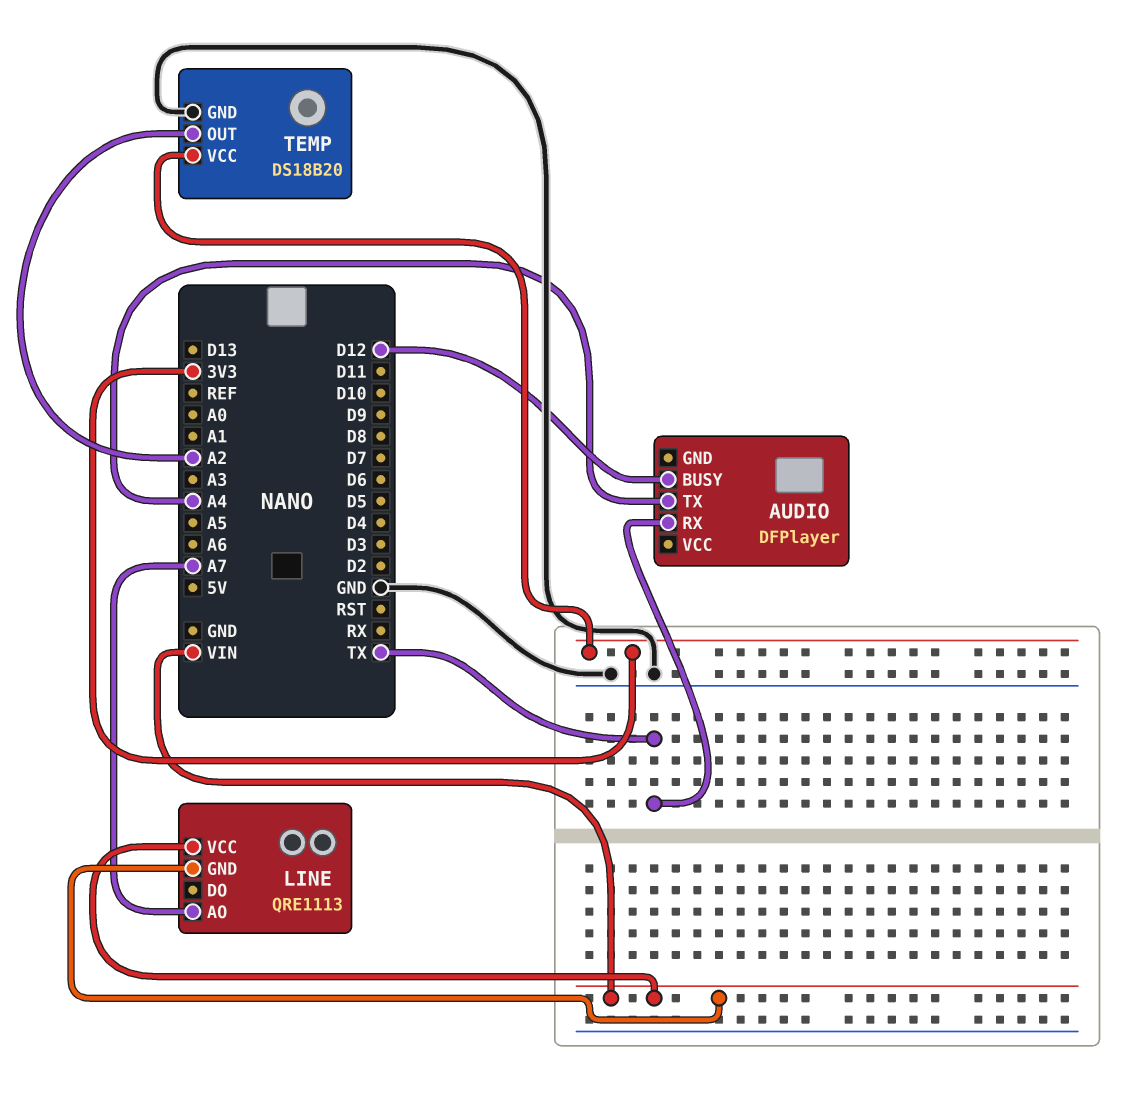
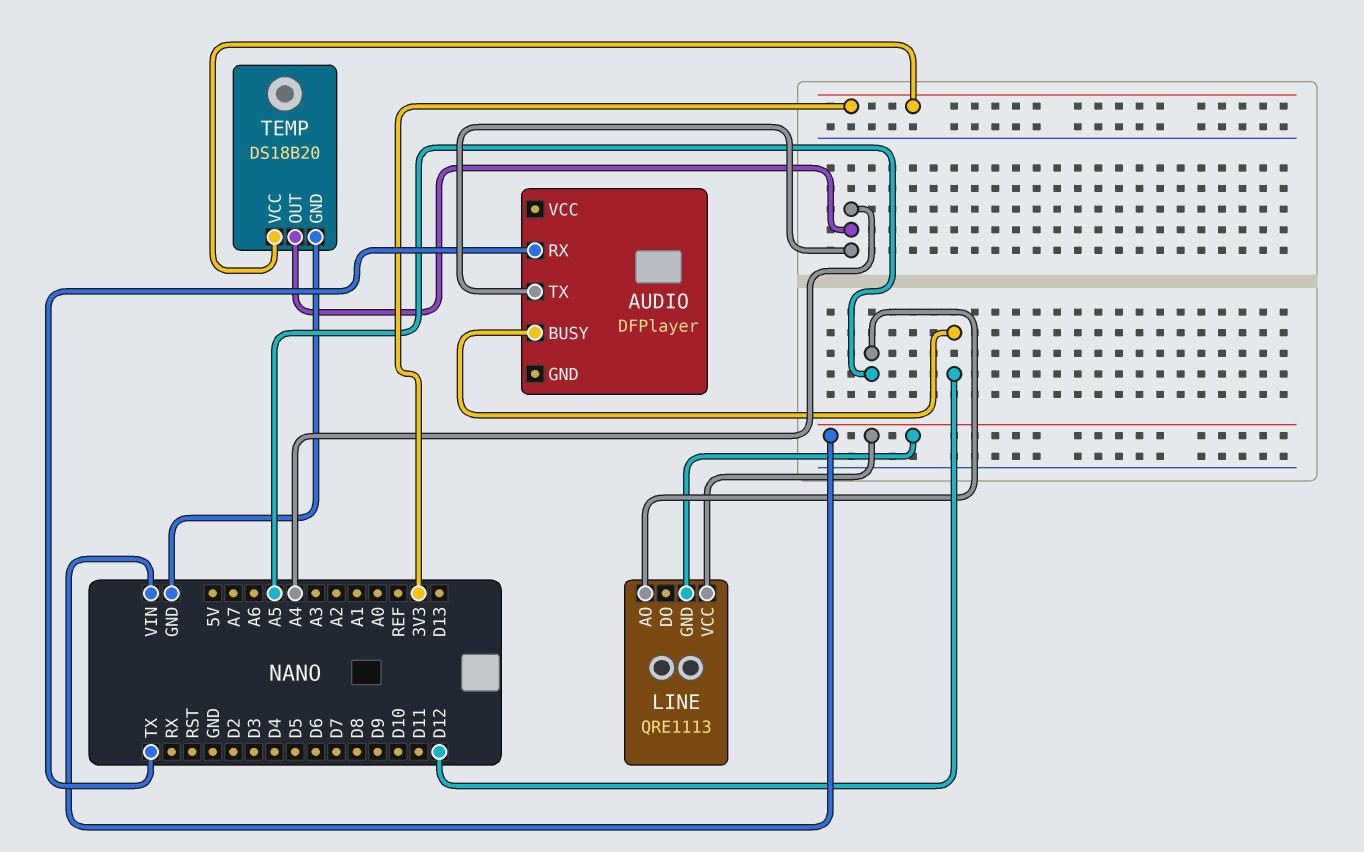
LINE pin AO: A7 -> A5
TEMP pin OUT: A2 -> A4

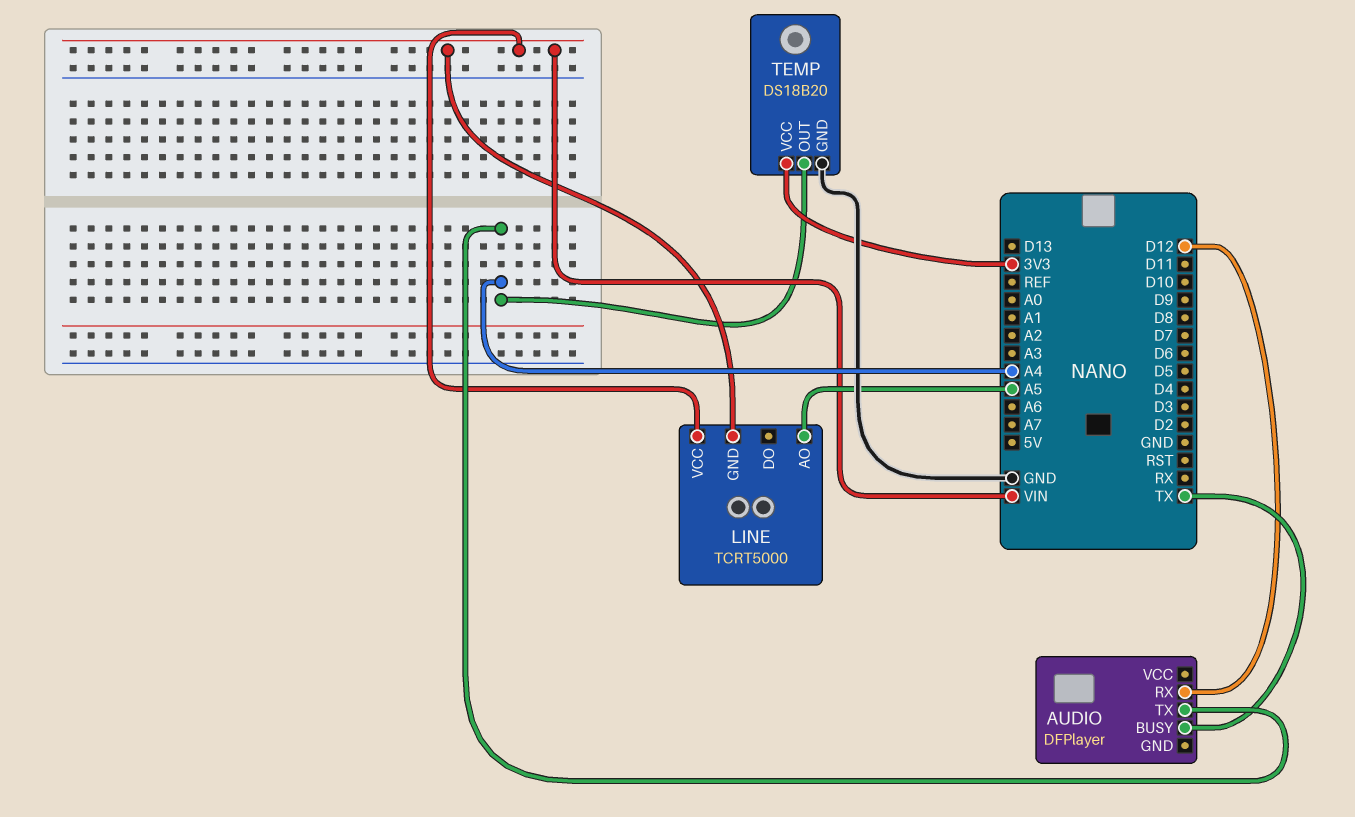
AUDIO pin BUSY: D12 -> TX
AUDIO pin RX: TX -> D12
LINE: QRE1113 -> TCRT5000

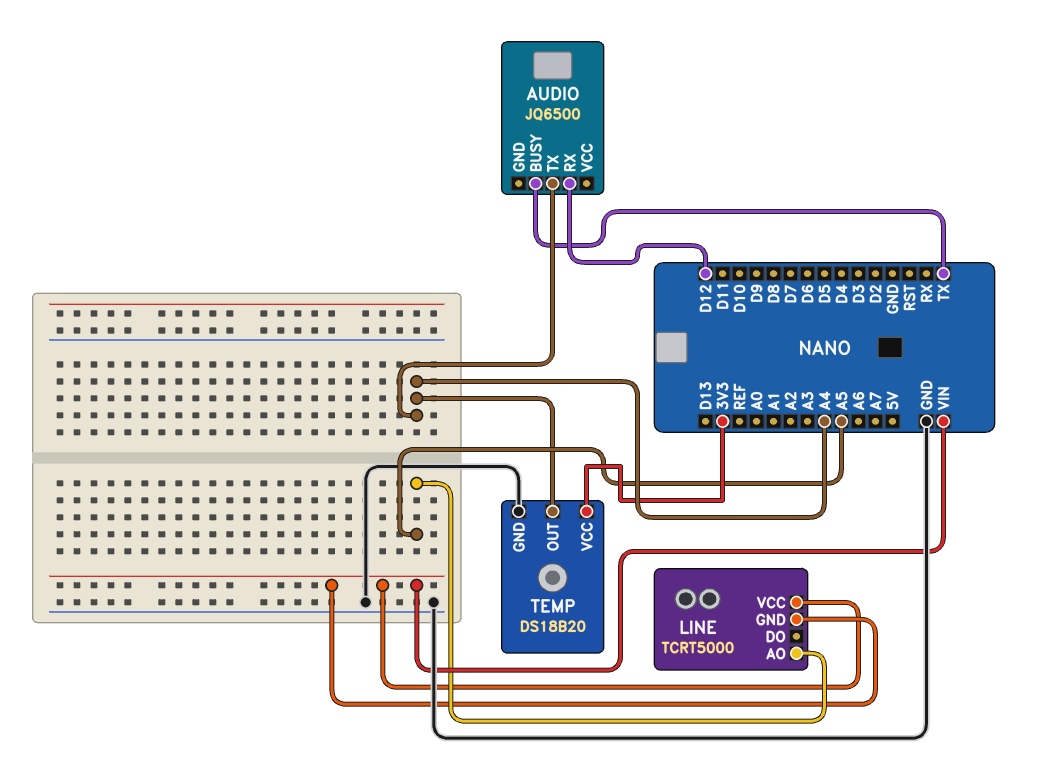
AUDIO: DFPlayer -> JQ6500

